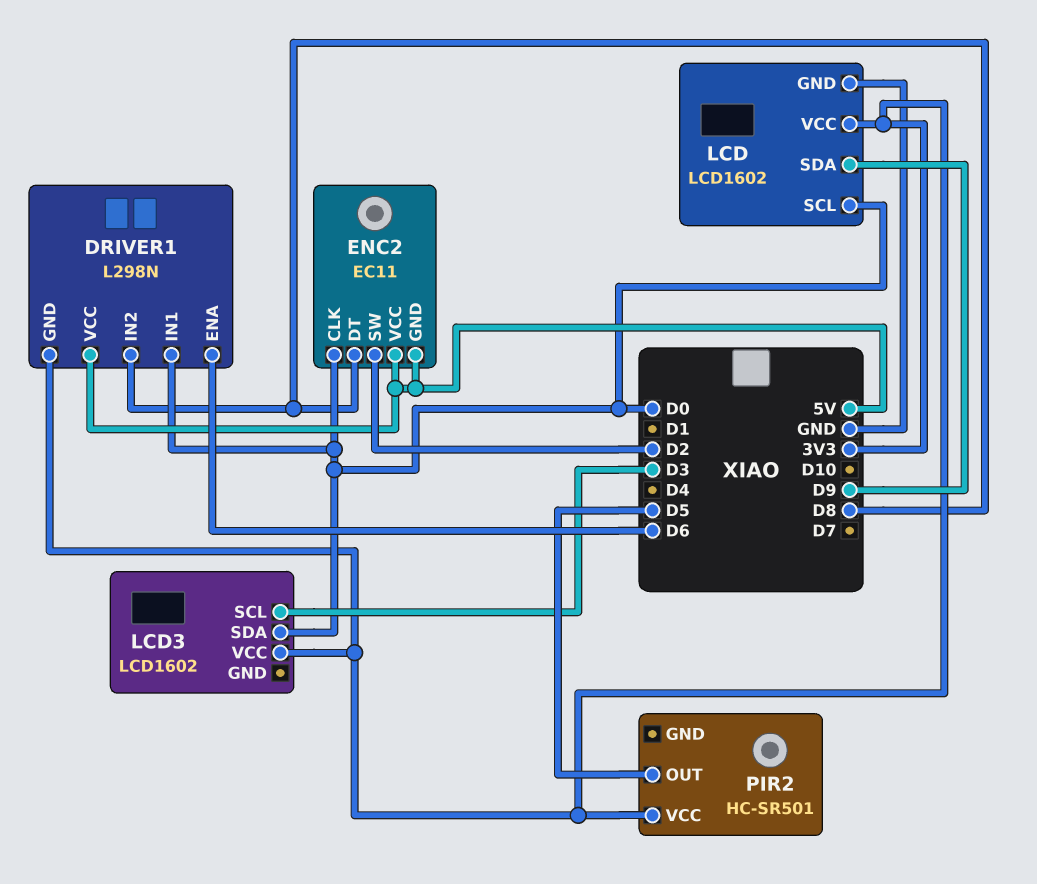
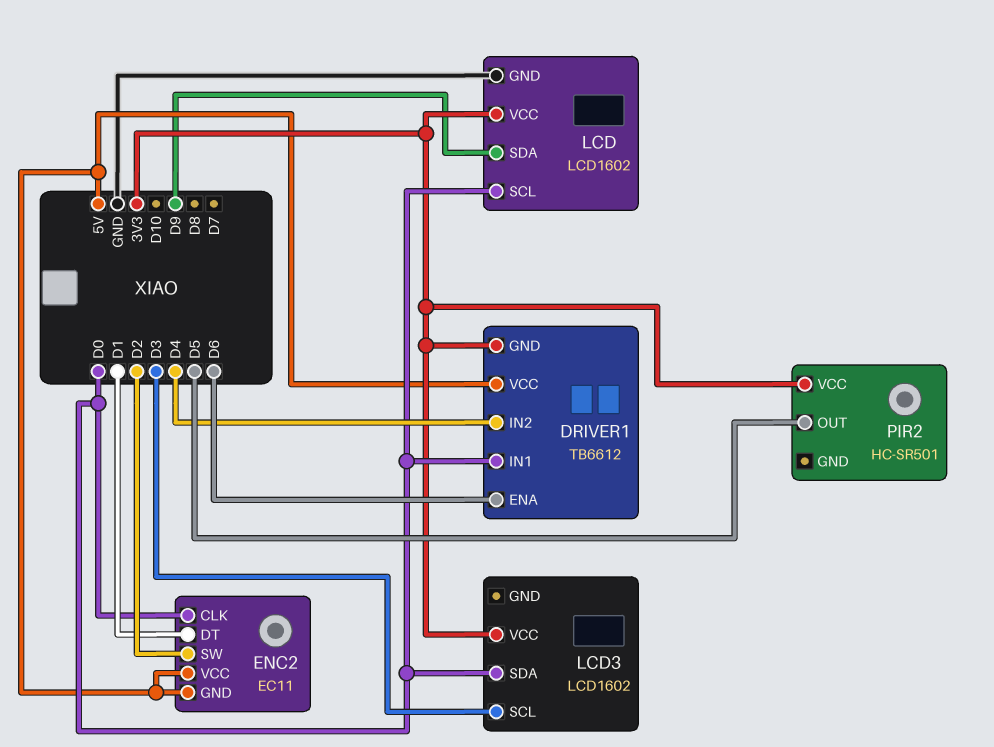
DRIVER1: L298N -> TB6612
DRIVER1 pin IN2: D8 -> D4
ENC2 pin DT: D8 -> D1

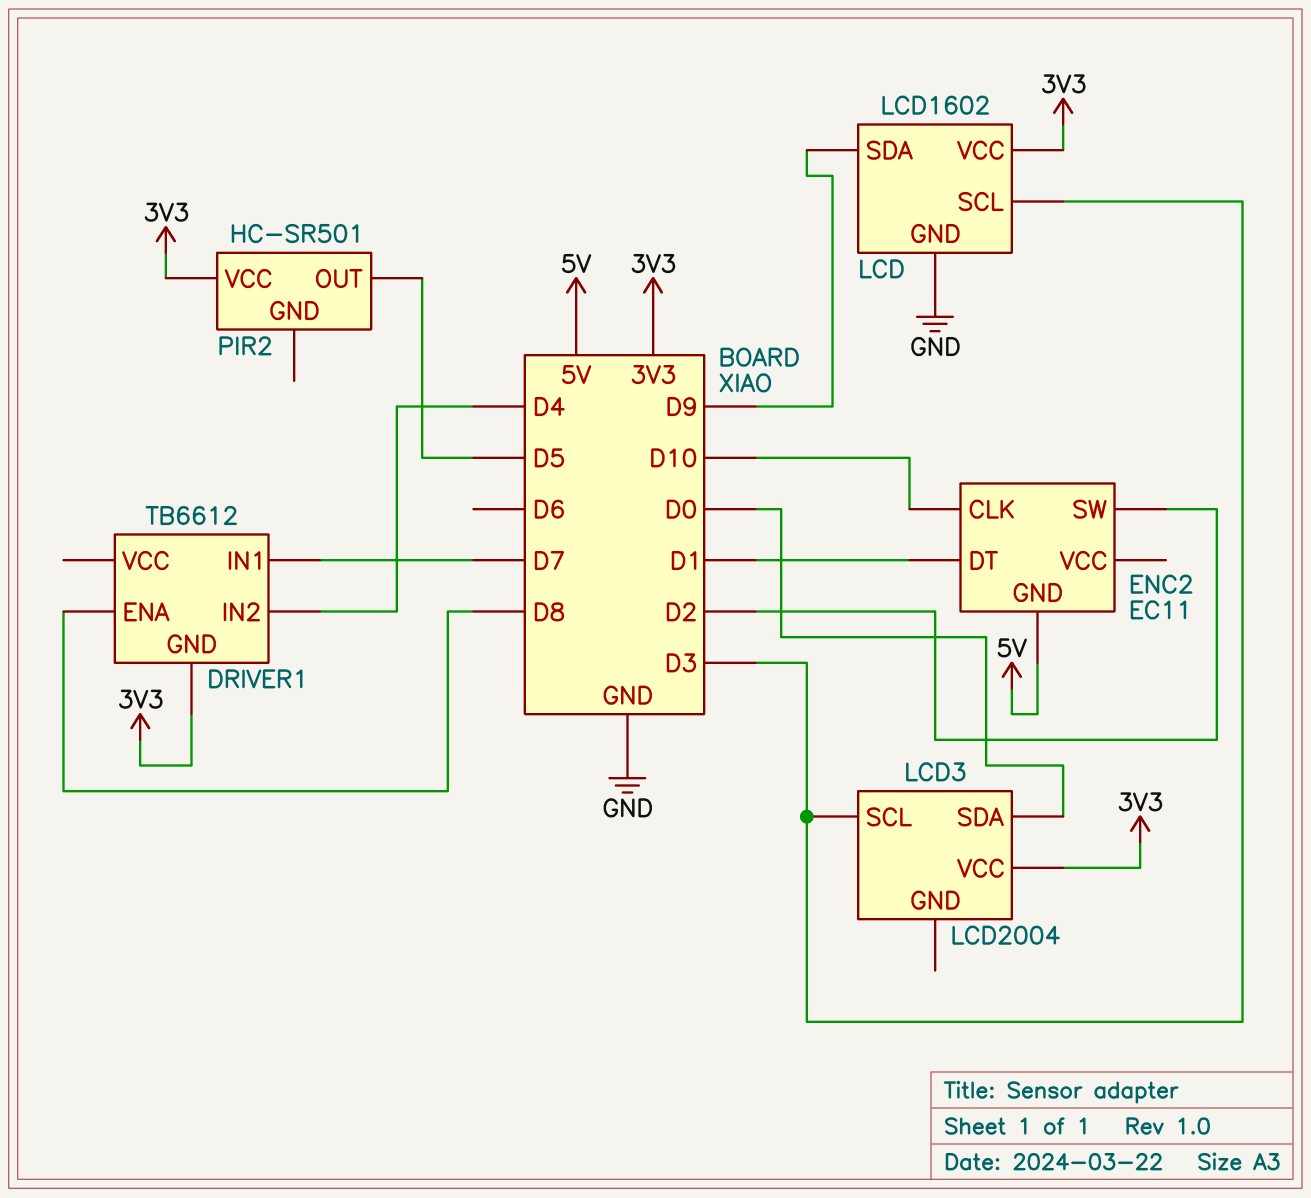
DRIVER1 pin ENA: D6 -> D8
DRIVER1 pin IN1: D0 -> D7
DRIVER1 pin VCC: 5V -> none
ENC2 pin CLK: D0 -> D10
ENC2 pin VCC: 5V -> none
LCD pin SCL: D0 -> D3
LCD3: LCD1602 -> LCD2004

